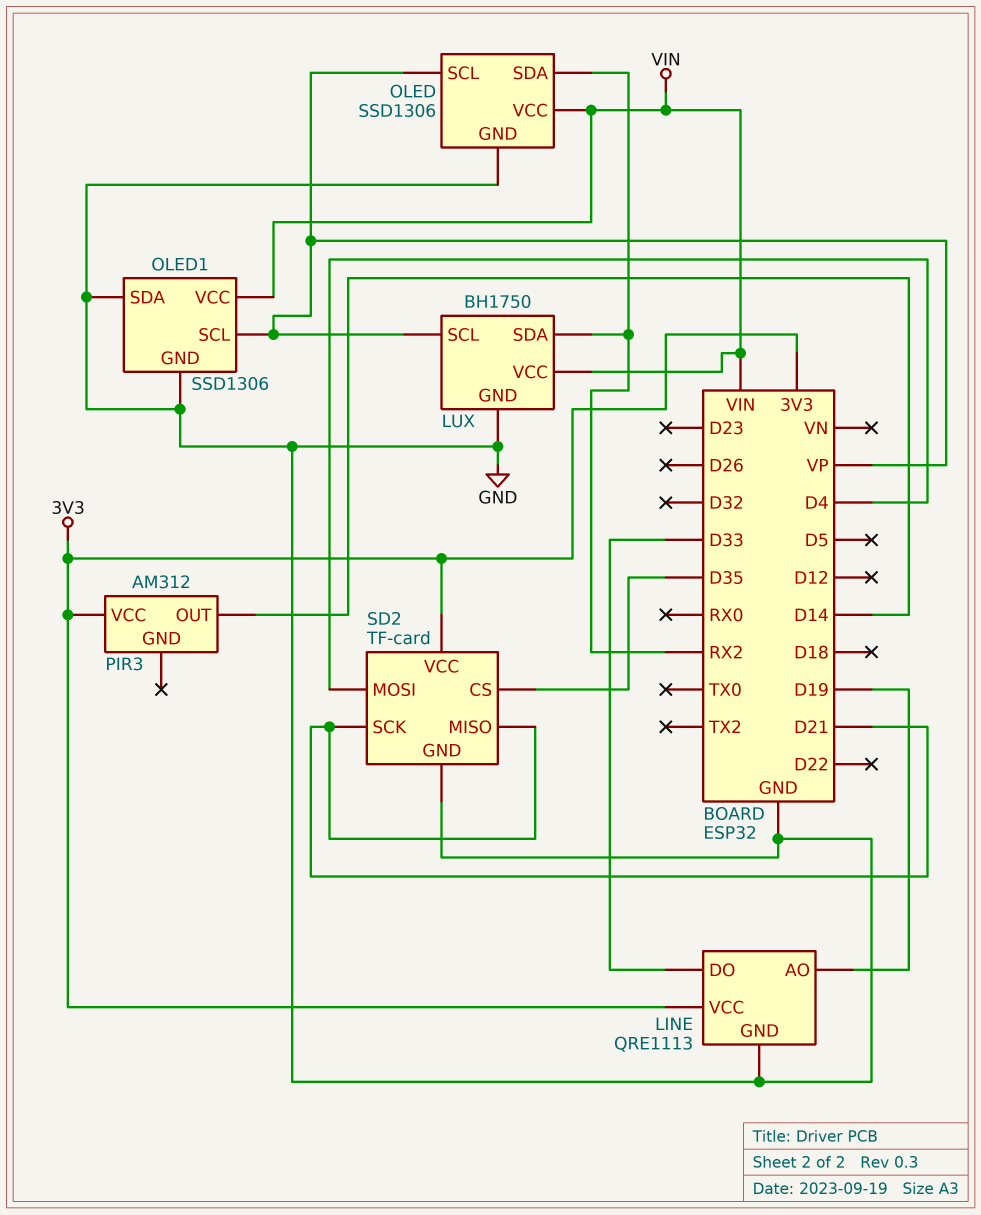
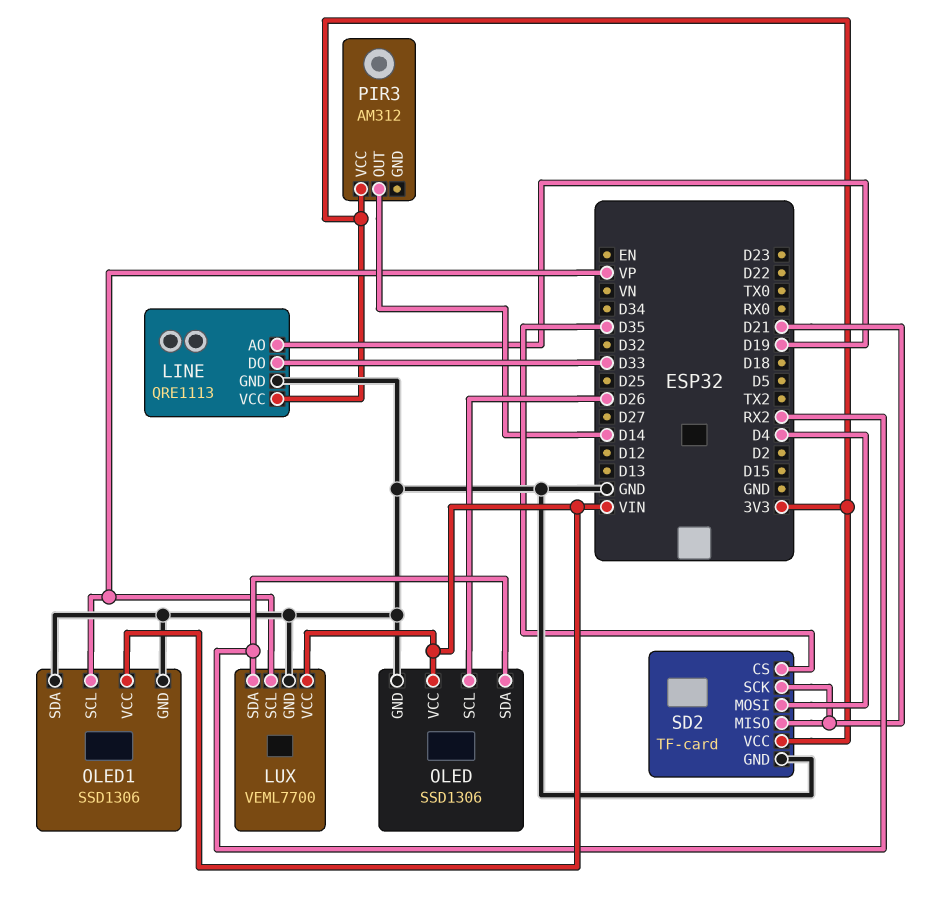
LUX: BH1750 -> VEML7700
OLED pin SCL: VP -> D26

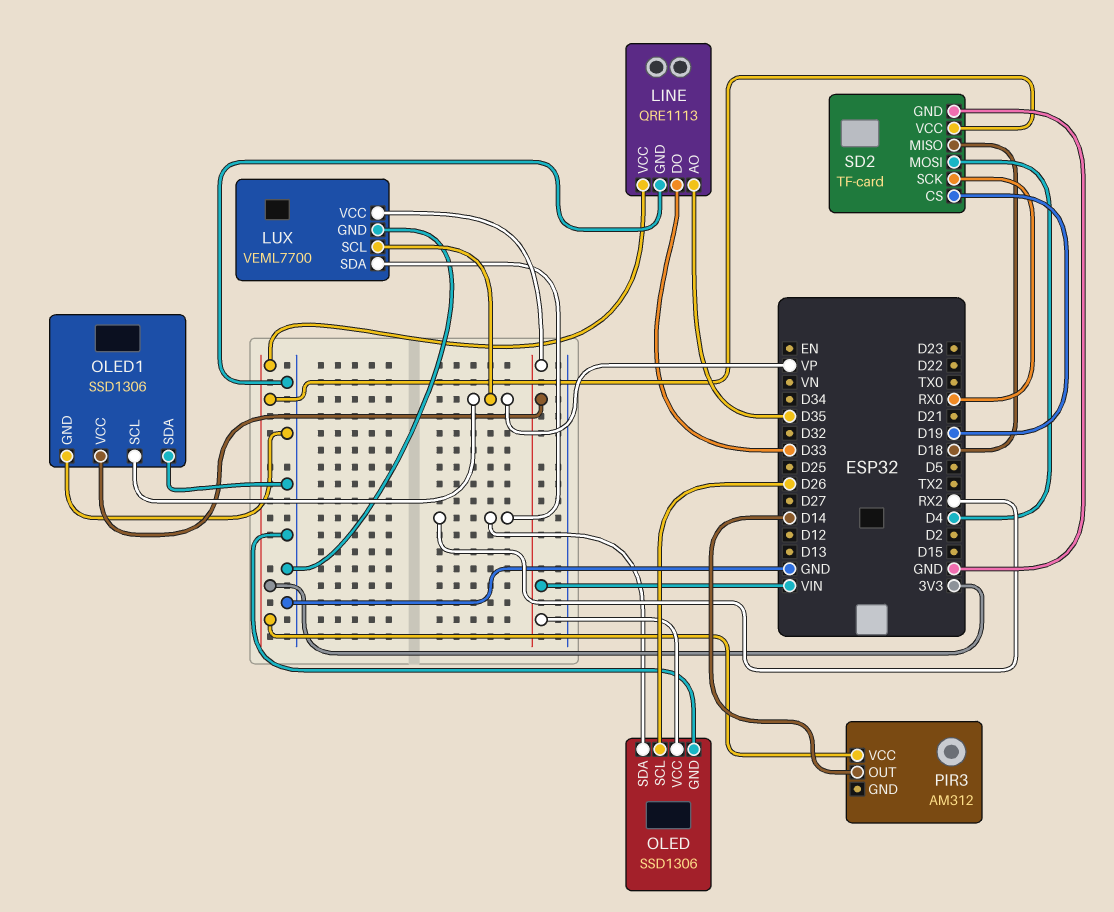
LINE pin AO: D19 -> D35
SD2 pin CS: D35 -> D19
SD2 pin MISO: D21 -> D18
SD2 pin SCK: D21 -> RX0

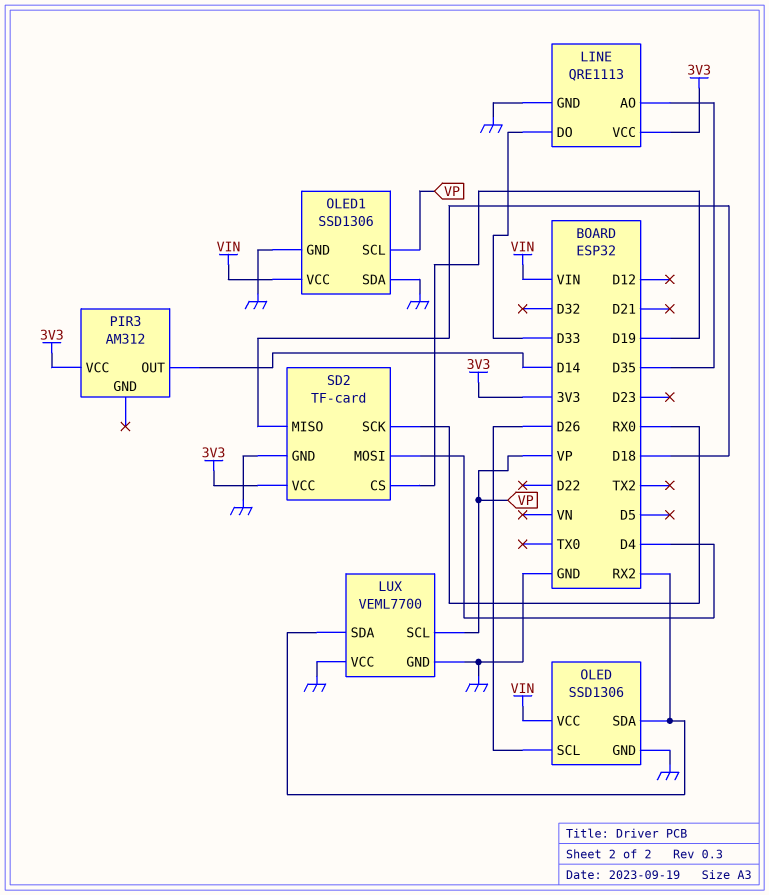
LUX pin VCC: VIN -> GND

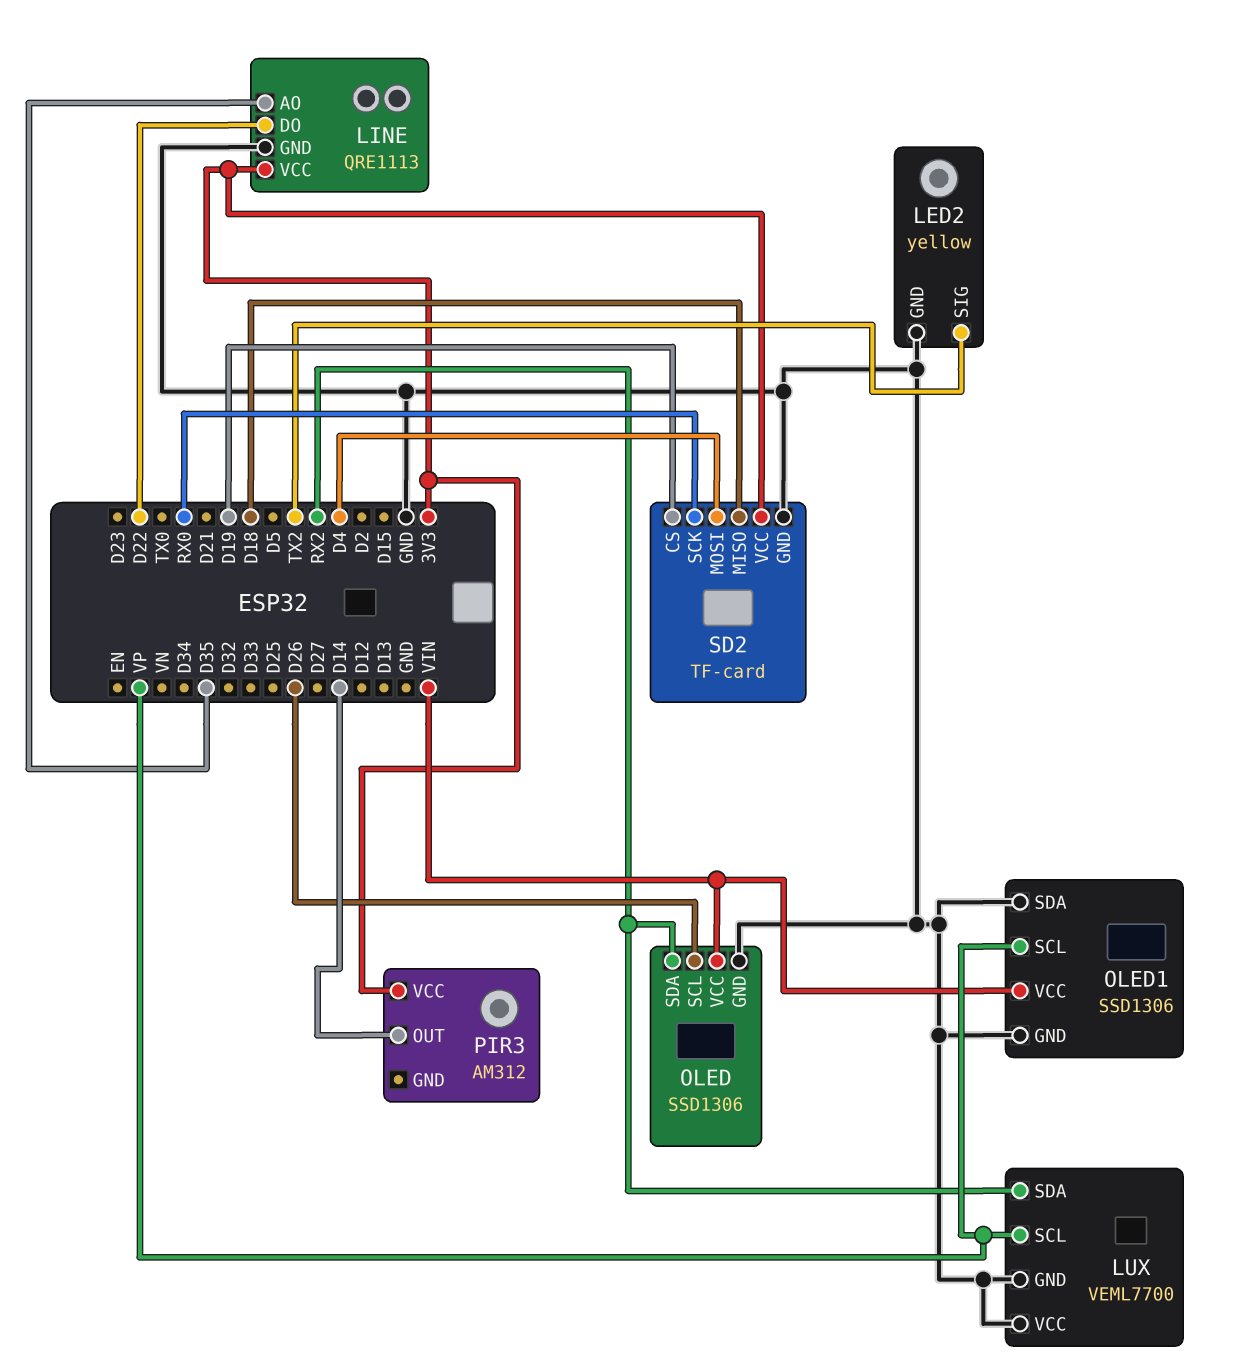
LED2: none -> yellow
LED2 pin GND: none -> GND
LED2 pin SIG: none -> TX2
LINE pin DO: D33 -> D22

